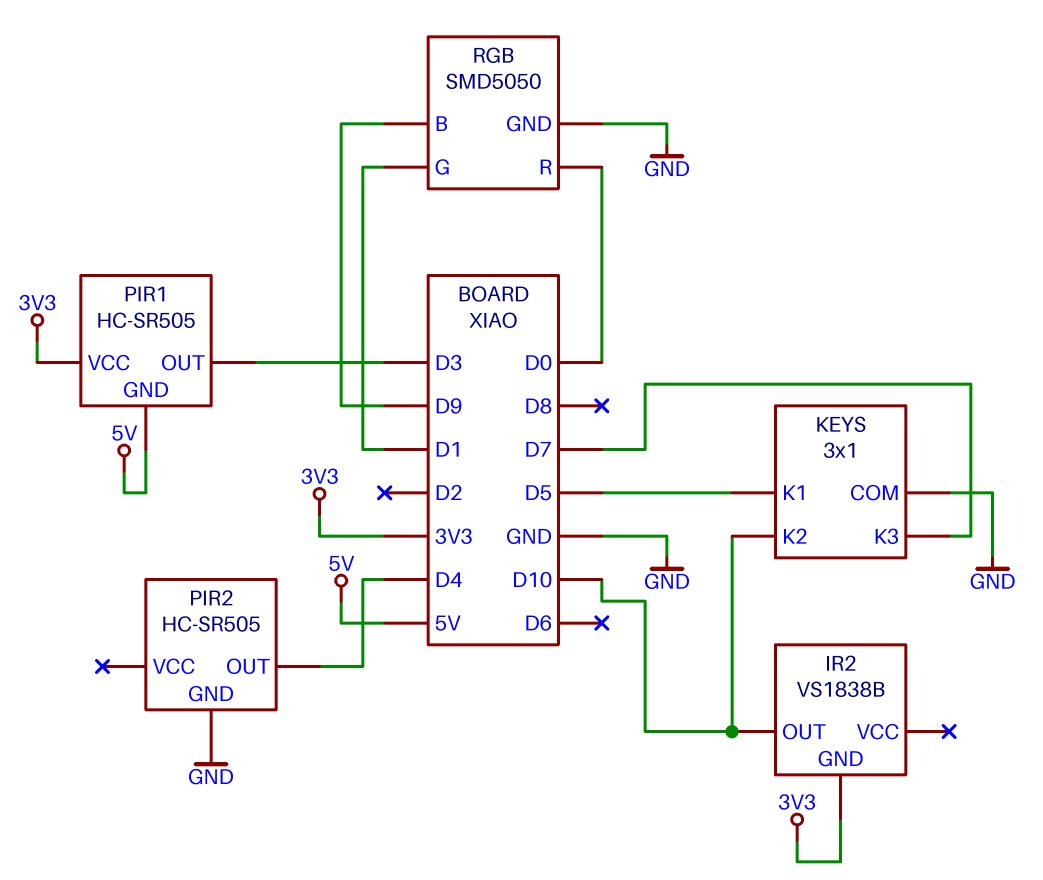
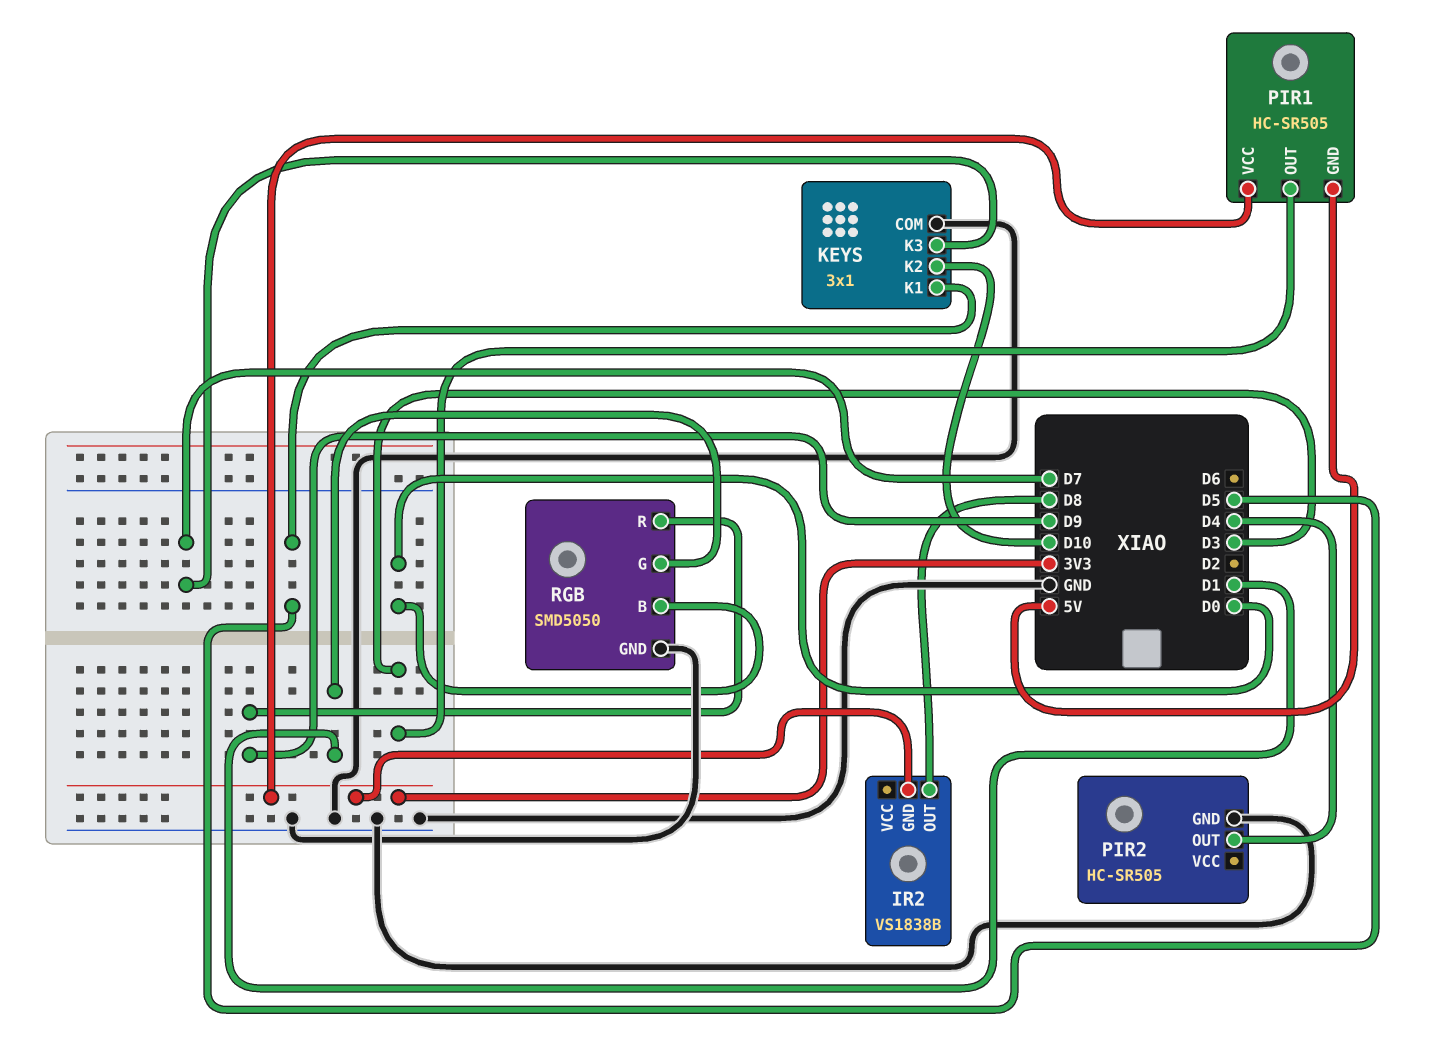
IR2 pin OUT: D10 -> D8
RGB pin B: D9 -> D0
RGB pin R: D0 -> D9

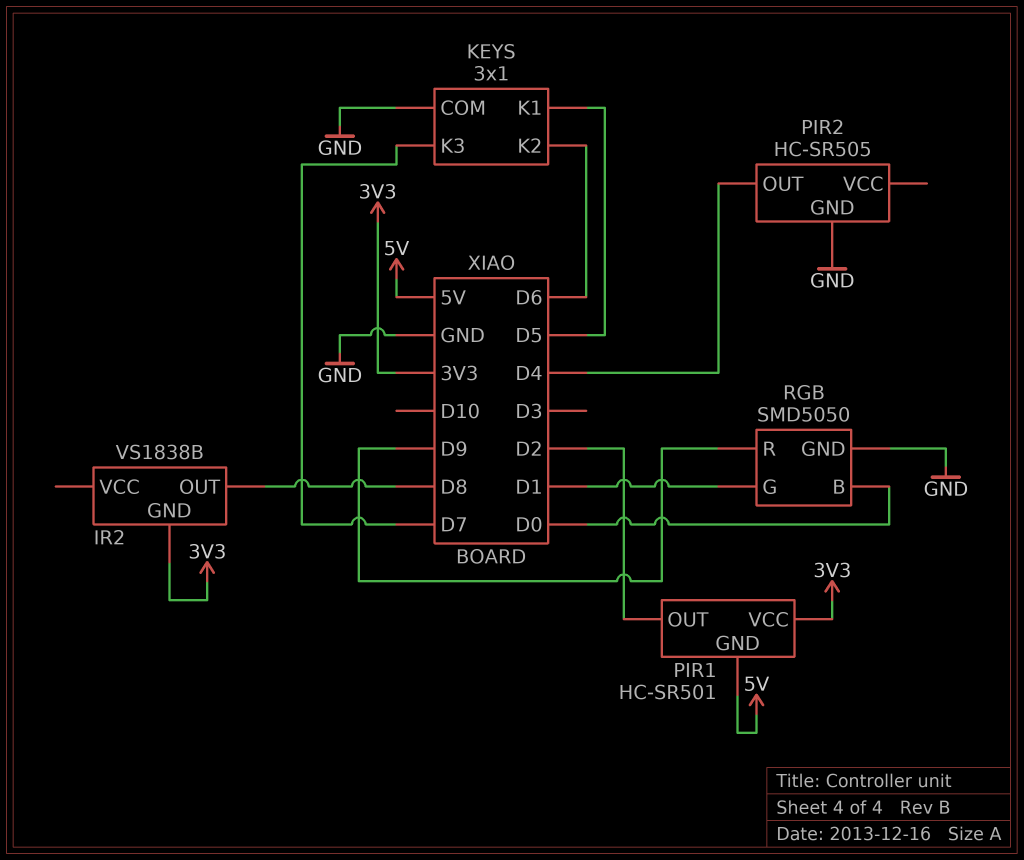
KEYS pin K2: D10 -> D6
PIR1: HC-SR505 -> HC-SR501
PIR1 pin OUT: D3 -> D2

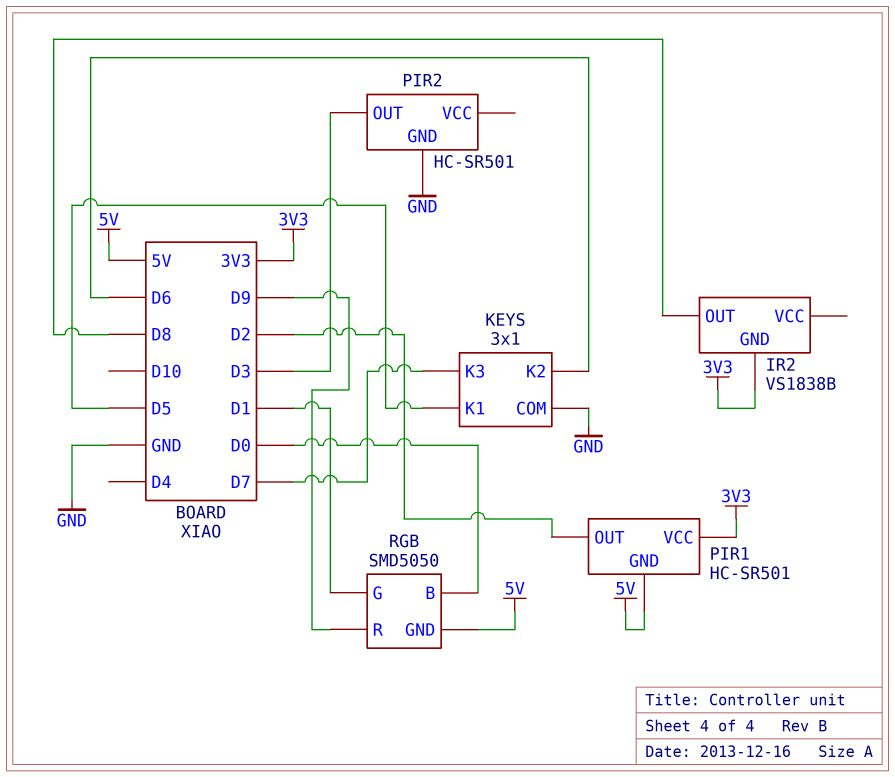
PIR2: HC-SR505 -> HC-SR501
PIR2 pin OUT: D4 -> D3
RGB pin GND: GND -> 5V

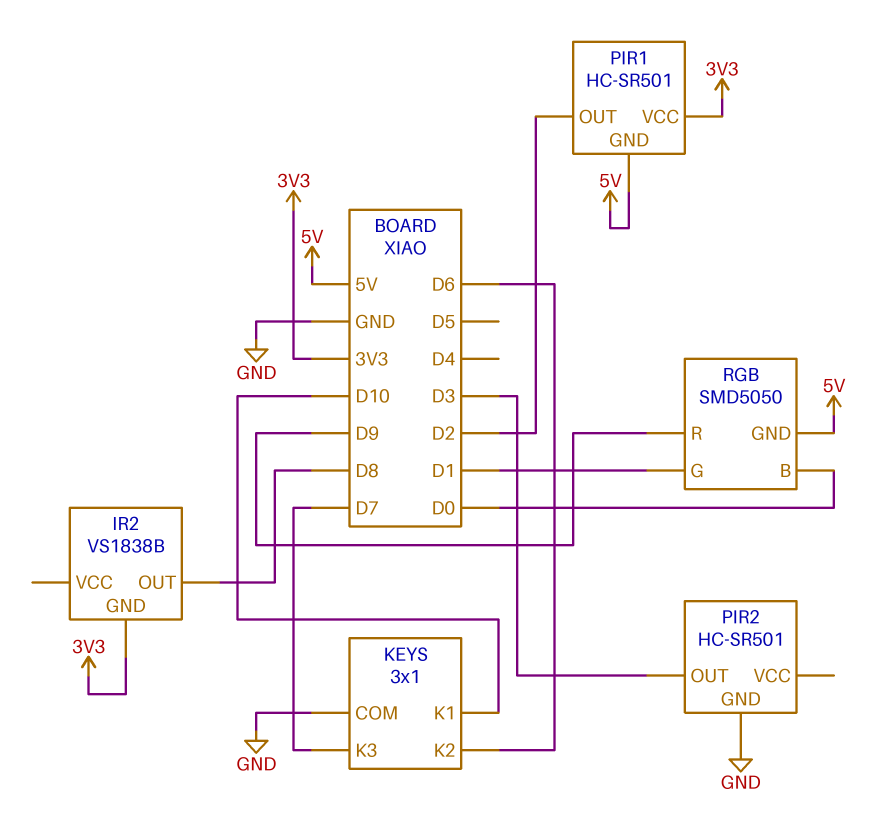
KEYS pin K1: D5 -> D10

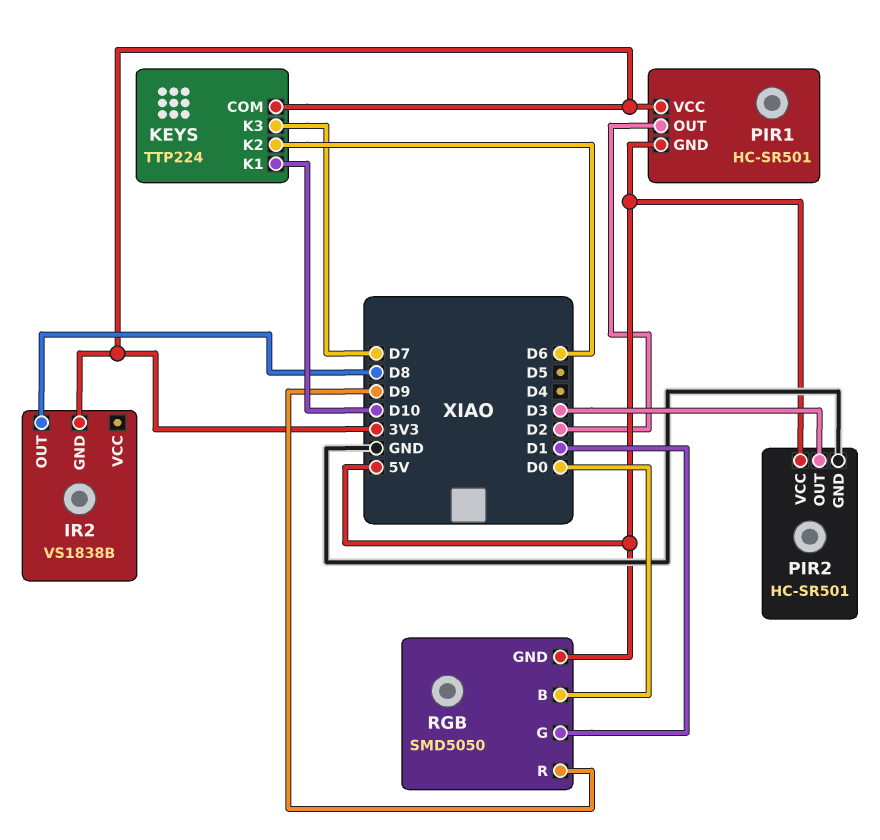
KEYS: 3x1 -> TTP224
KEYS pin COM: GND -> 3V3
PIR2 pin VCC: none -> 5V

